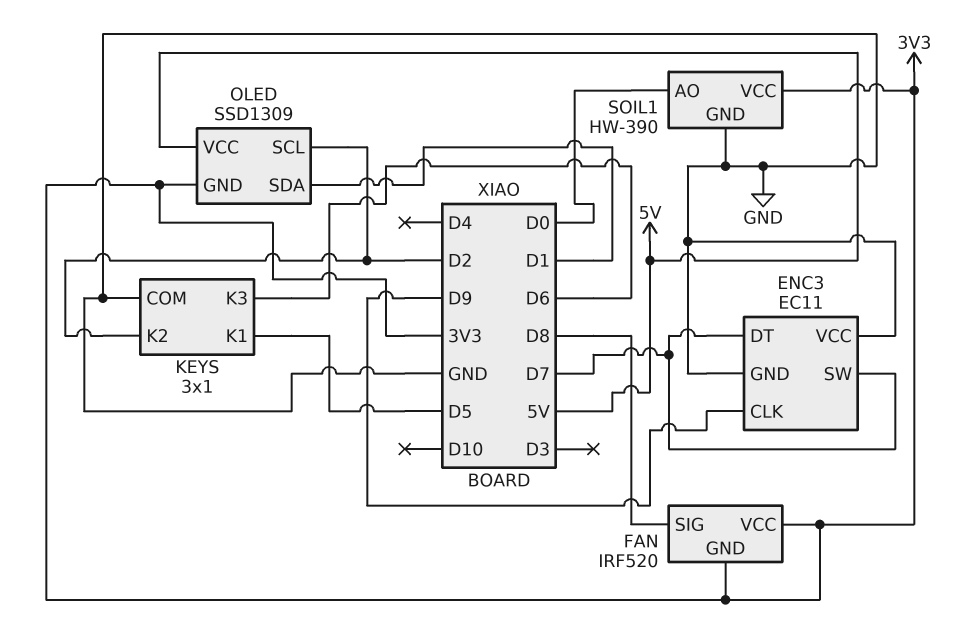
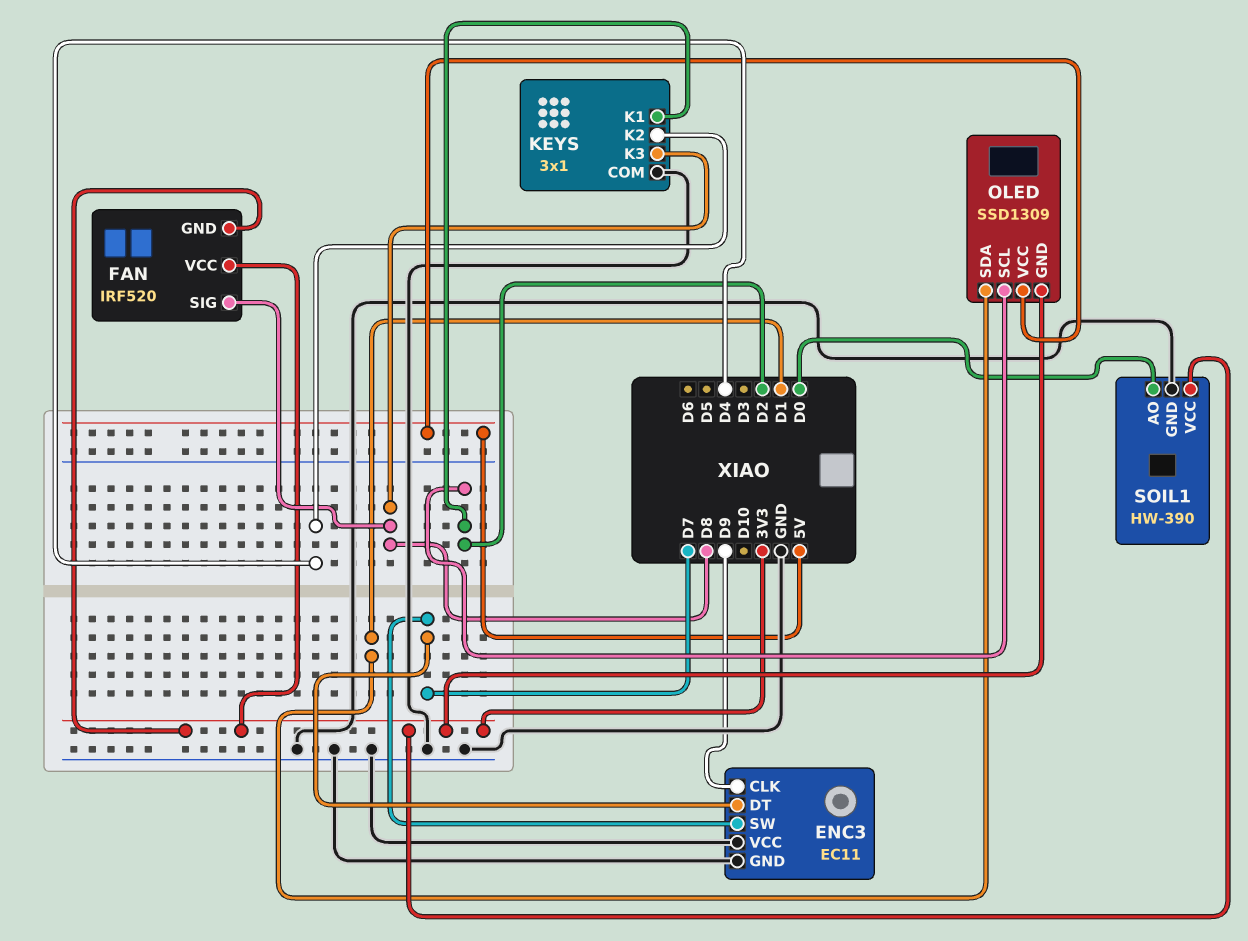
KEYS pin K1: D5 -> D2
KEYS pin K2: D2 -> D4
KEYS pin K3: D6 -> D8

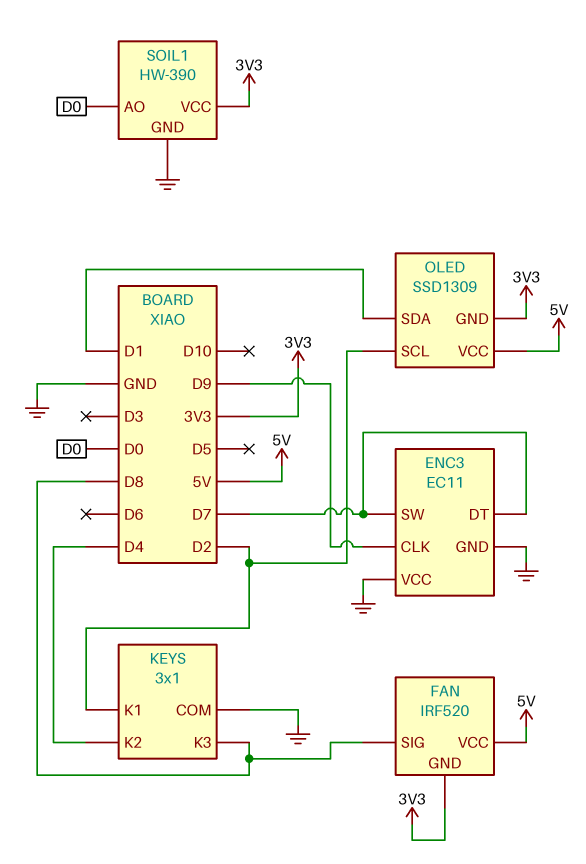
FAN pin VCC: 3V3 -> 5V

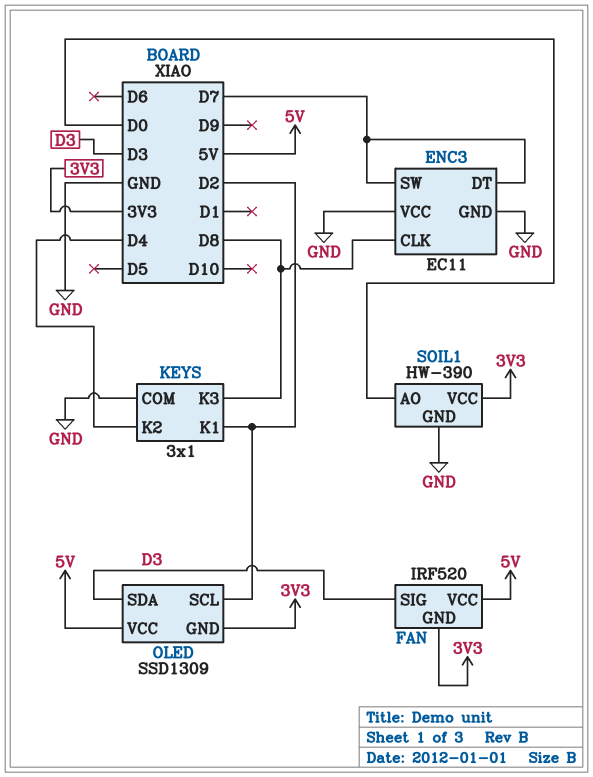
ENC3 pin CLK: D9 -> D8
FAN pin SIG: D8 -> D3
OLED pin SDA: D1 -> D3

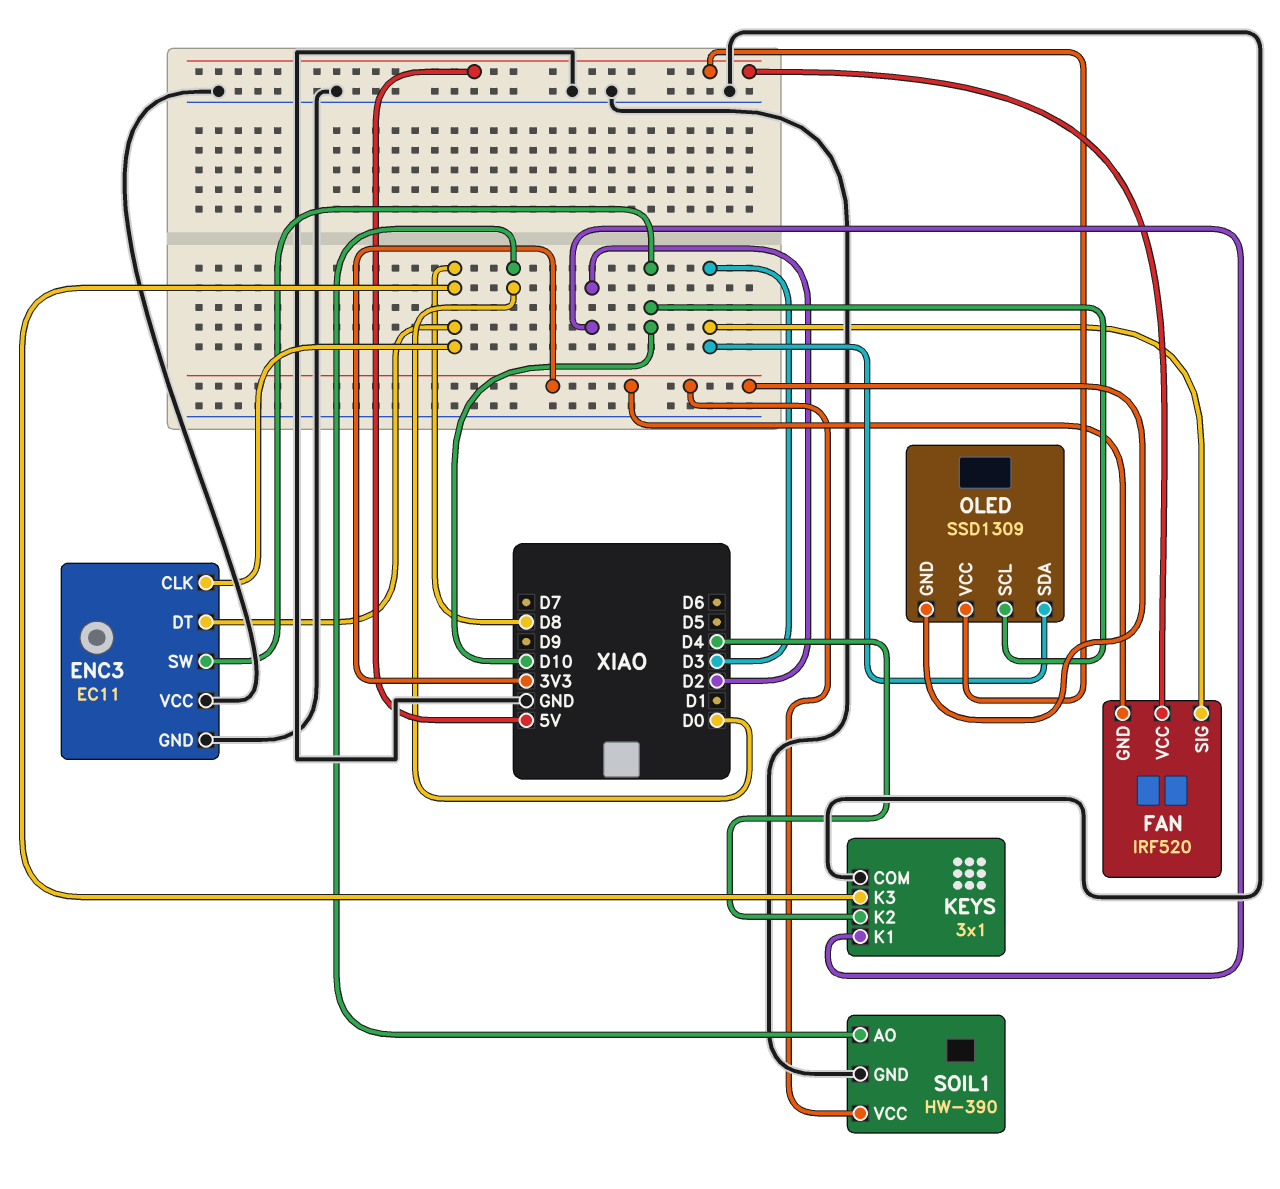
ENC3 pin DT: D7 -> D8
ENC3 pin SW: D7 -> D10
OLED pin SCL: D2 -> D10

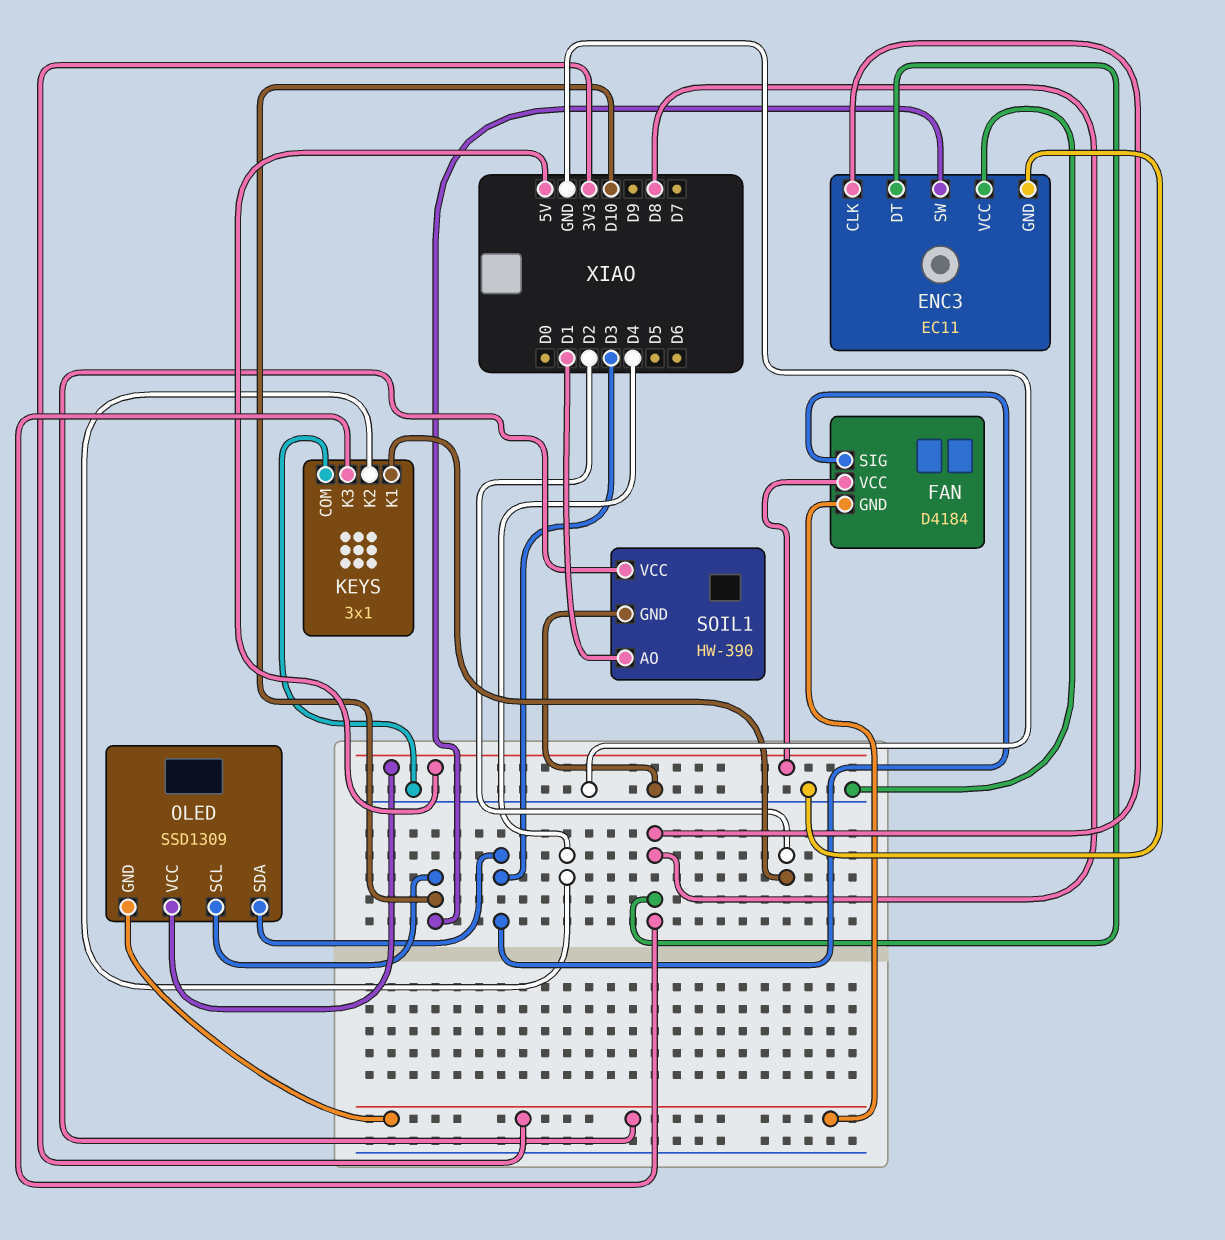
FAN: IRF520 -> D4184
SOIL1 pin AO: D0 -> D1

